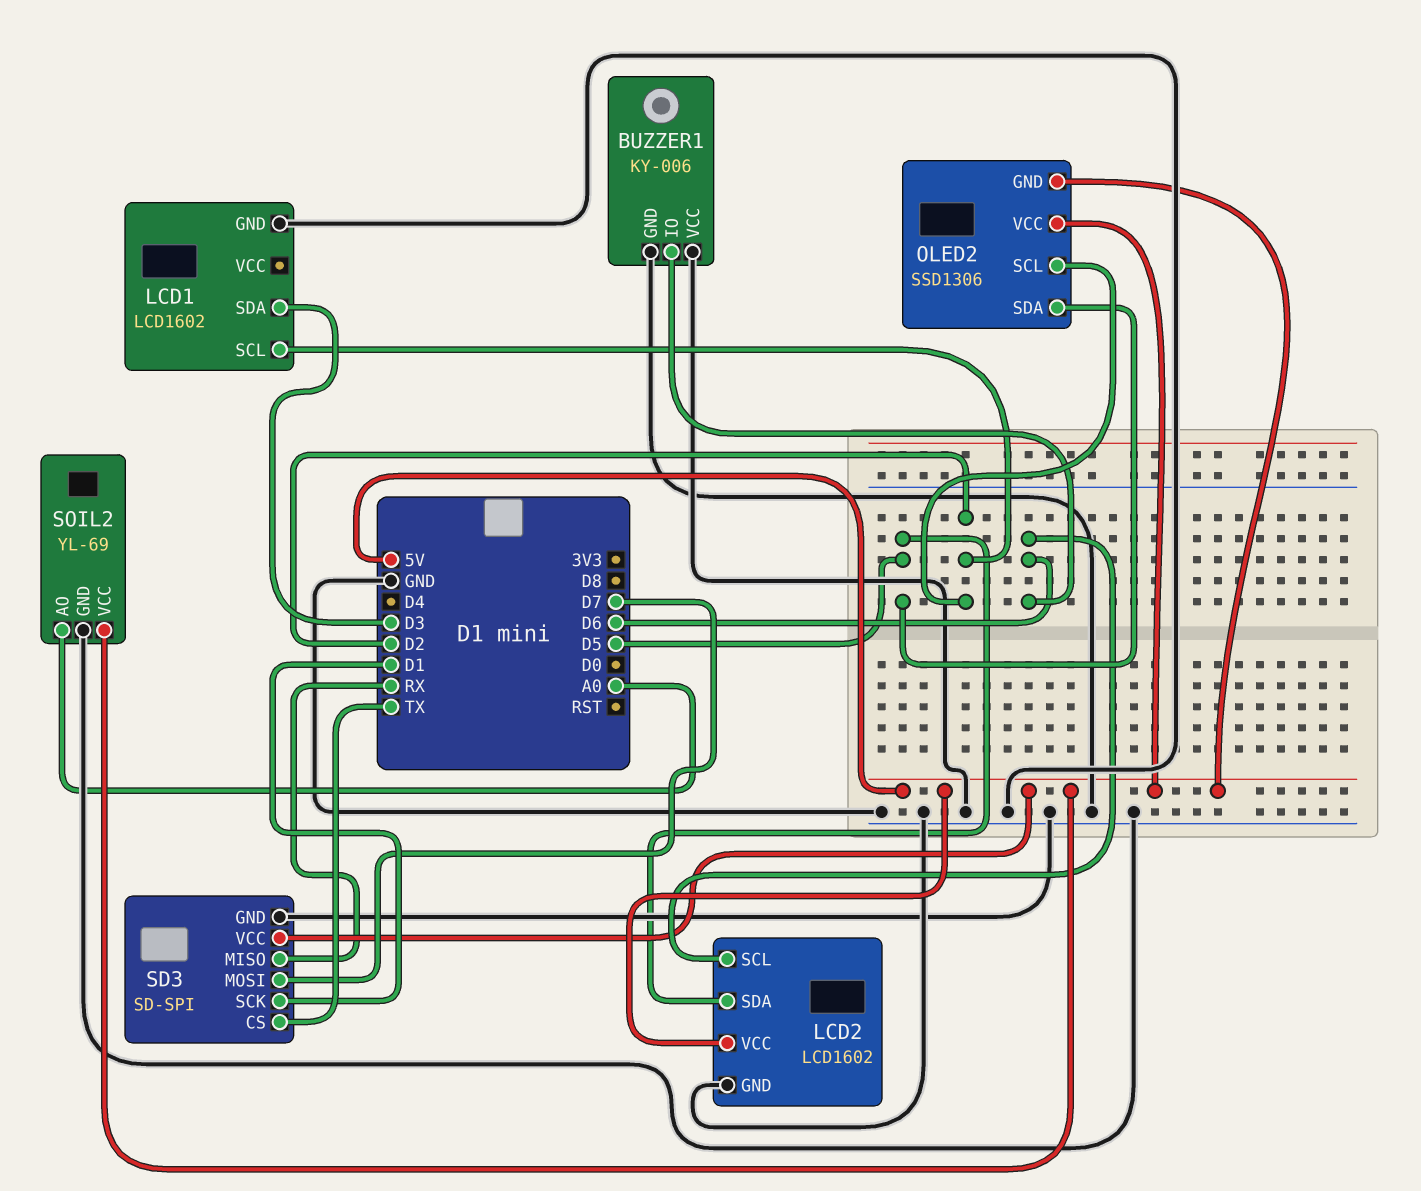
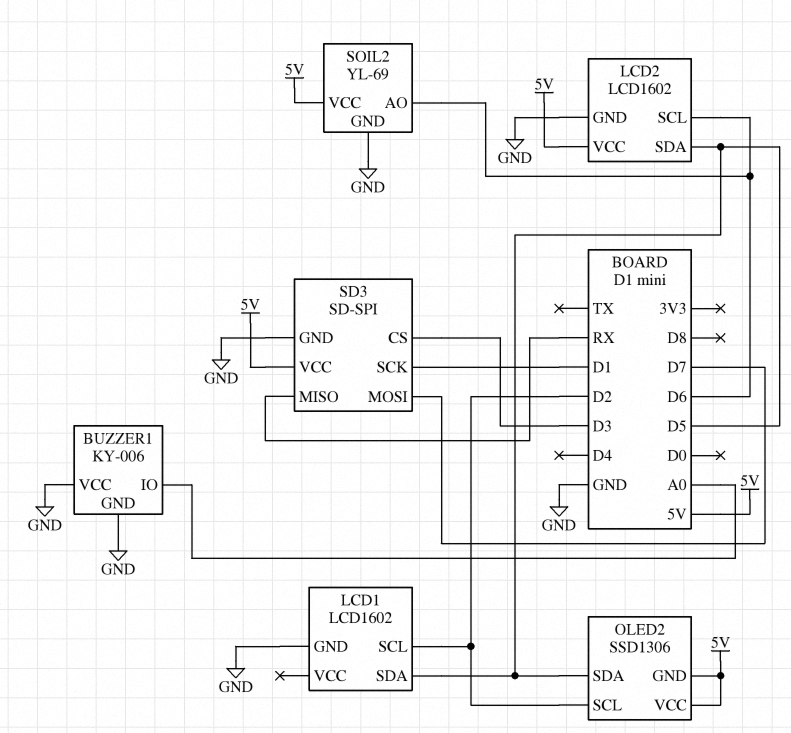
BUZZER1 pin IO: D6 -> A0
LCD1 pin SDA: D3 -> D5
SD3 pin CS: TX -> D3
SOIL2 pin AO: A0 -> D6

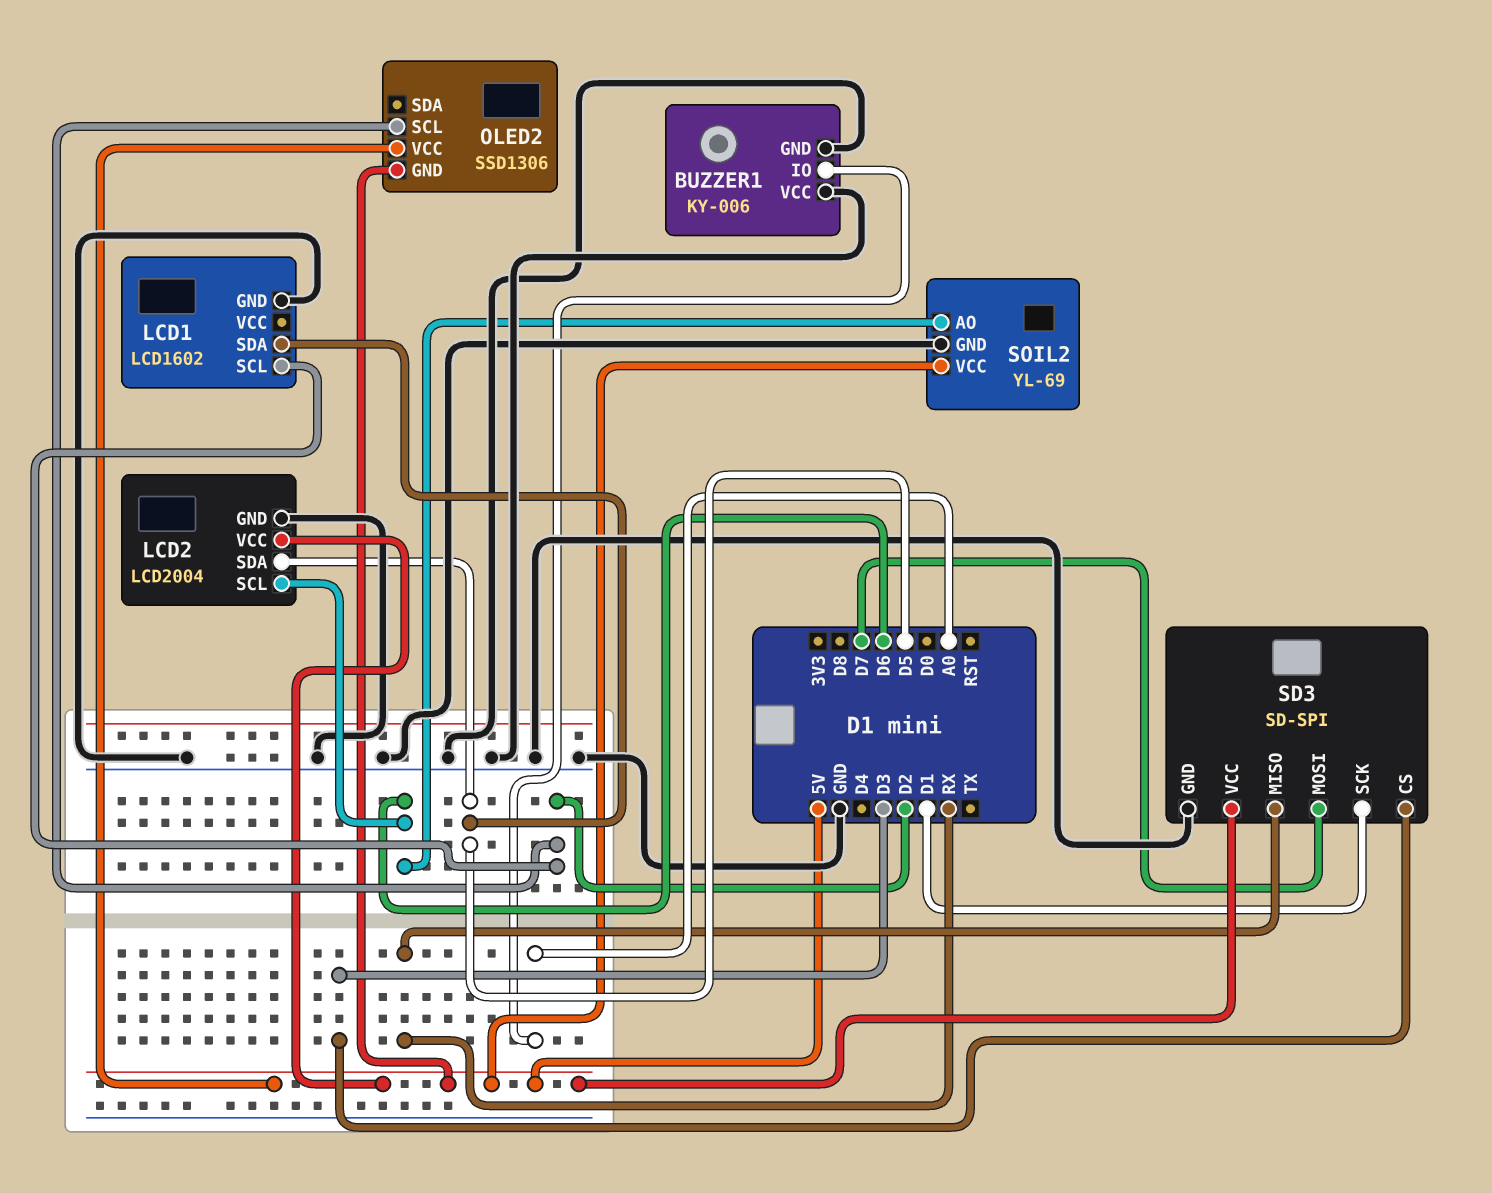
LCD2: LCD1602 -> LCD2004
OLED2 pin SDA: D5 -> none

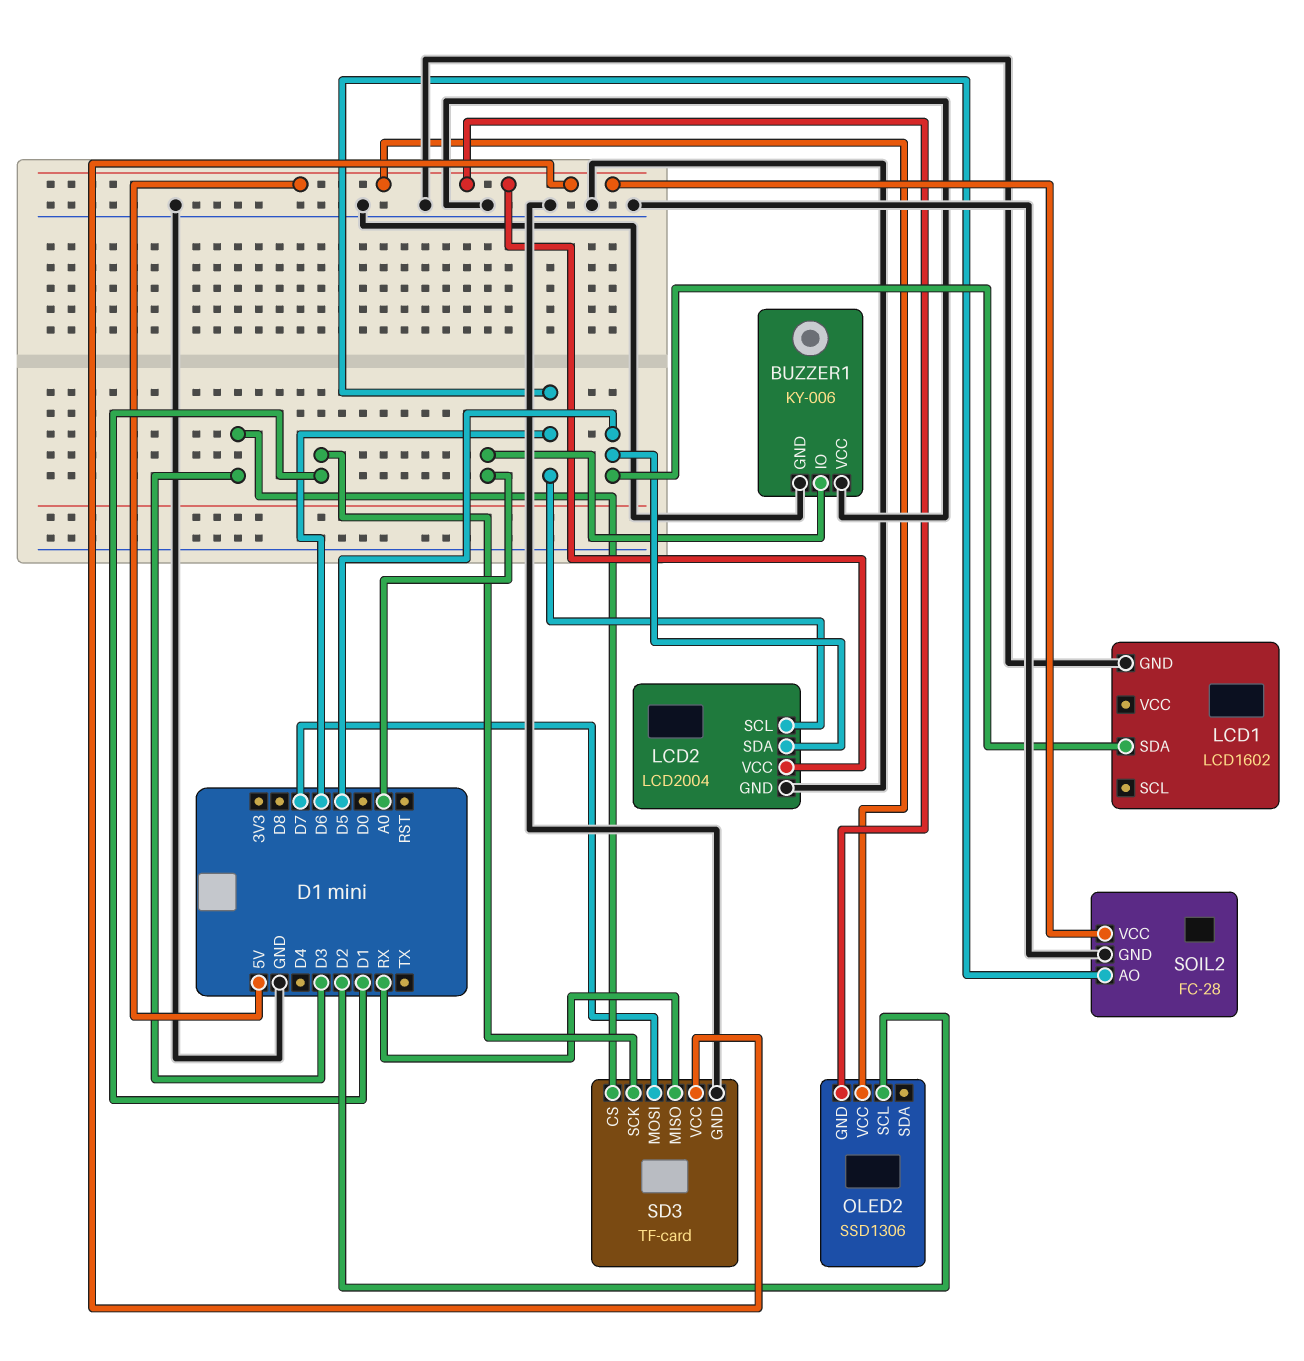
LCD1 pin SCL: D2 -> none
SD3: SD-SPI -> TF-card
SOIL2: YL-69 -> FC-28

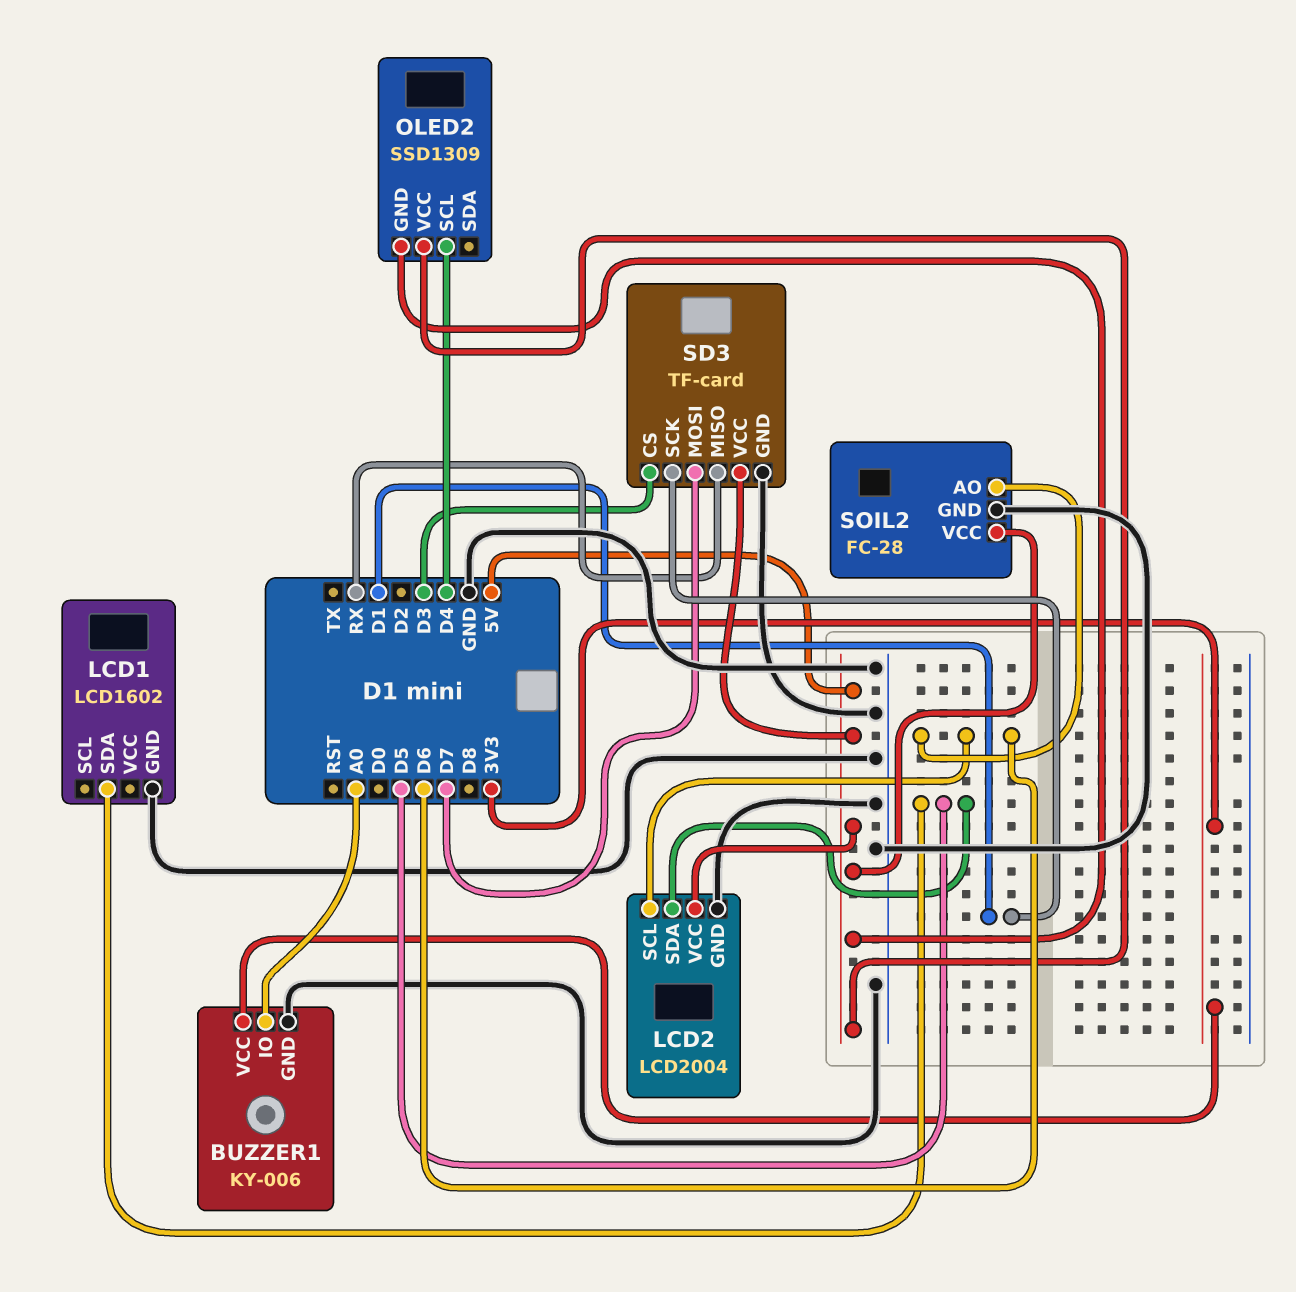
BUZZER1 pin VCC: GND -> 3V3
OLED2: SSD1306 -> SSD1309
OLED2 pin SCL: D2 -> D4

